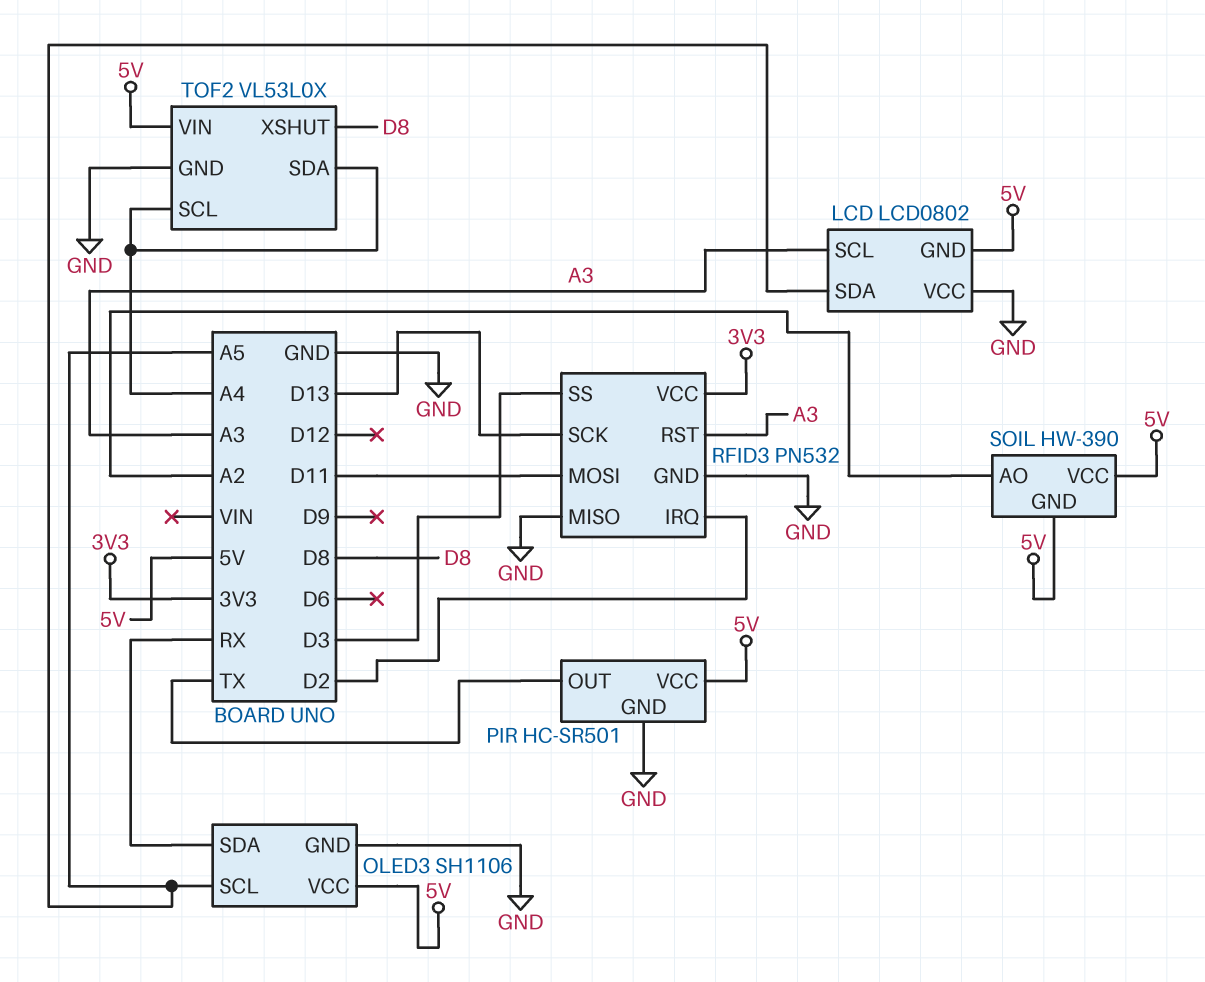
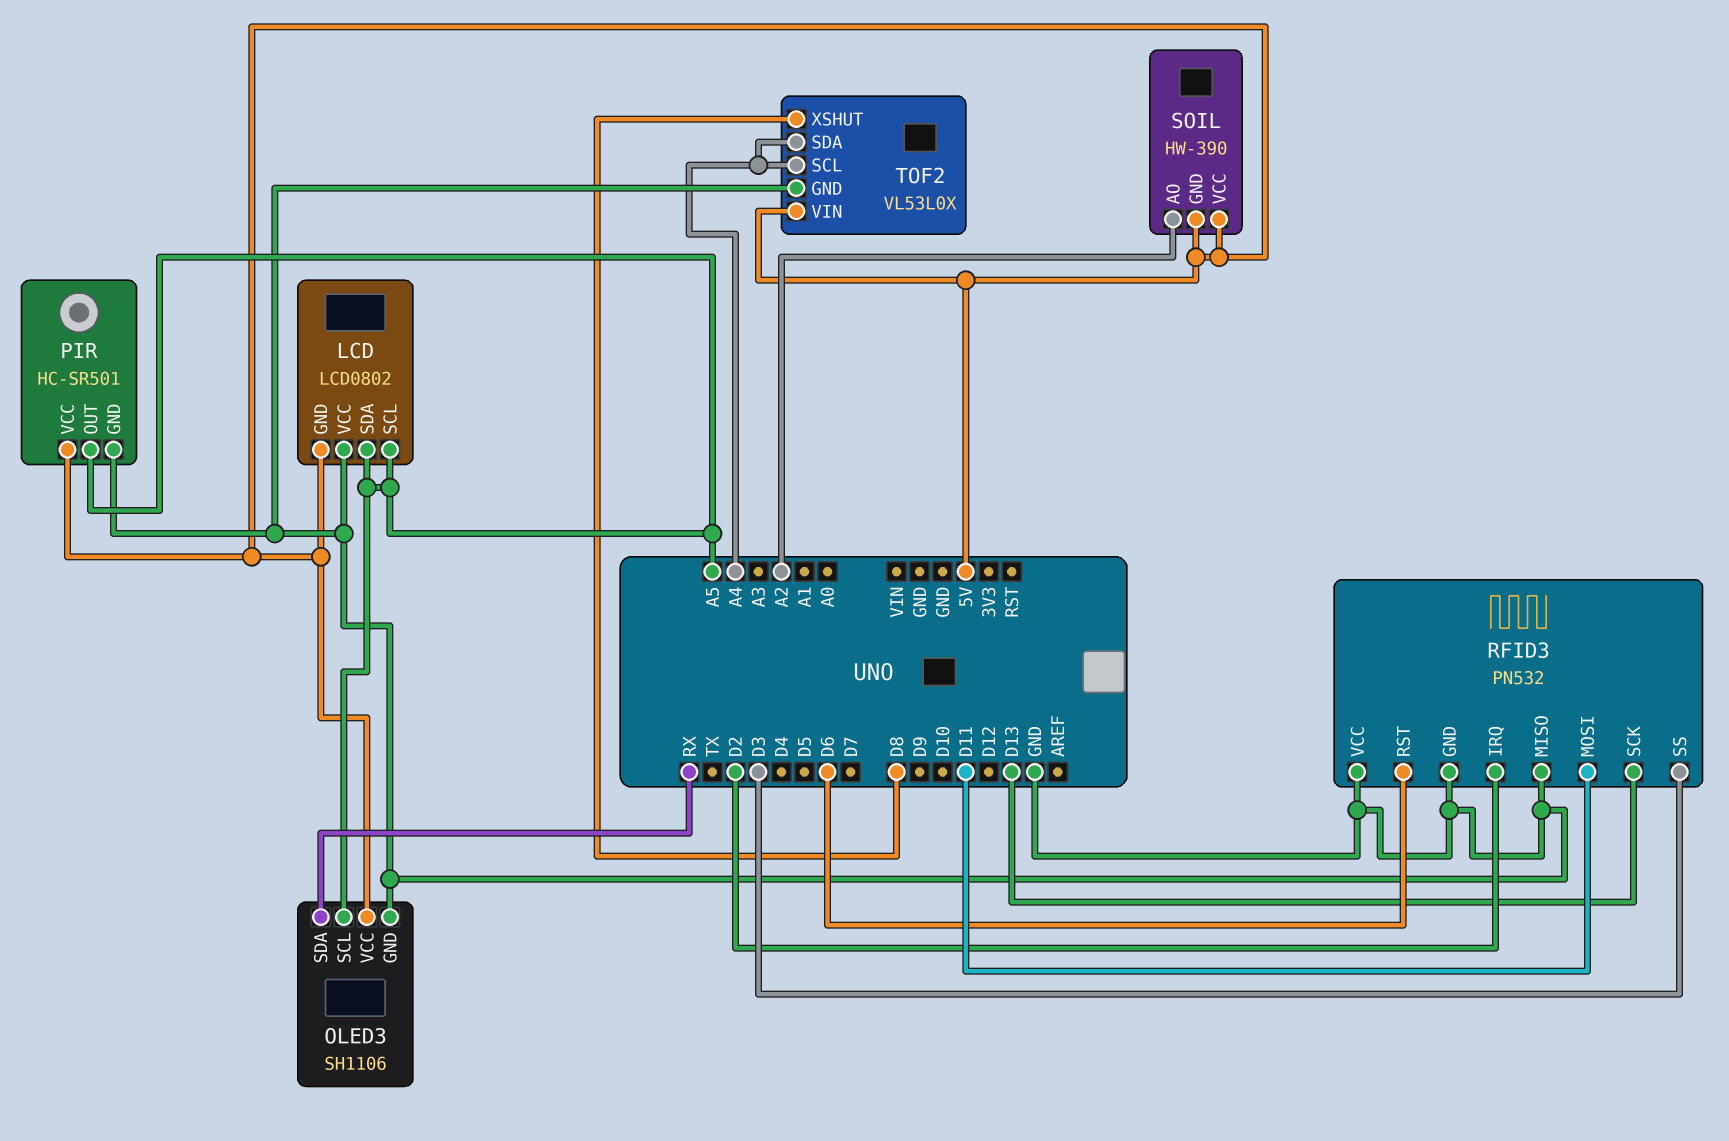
LCD pin SCL: A3 -> A5
PIR pin OUT: TX -> A5
RFID3 pin RST: A3 -> D6
RFID3 pin VCC: 3V3 -> GND

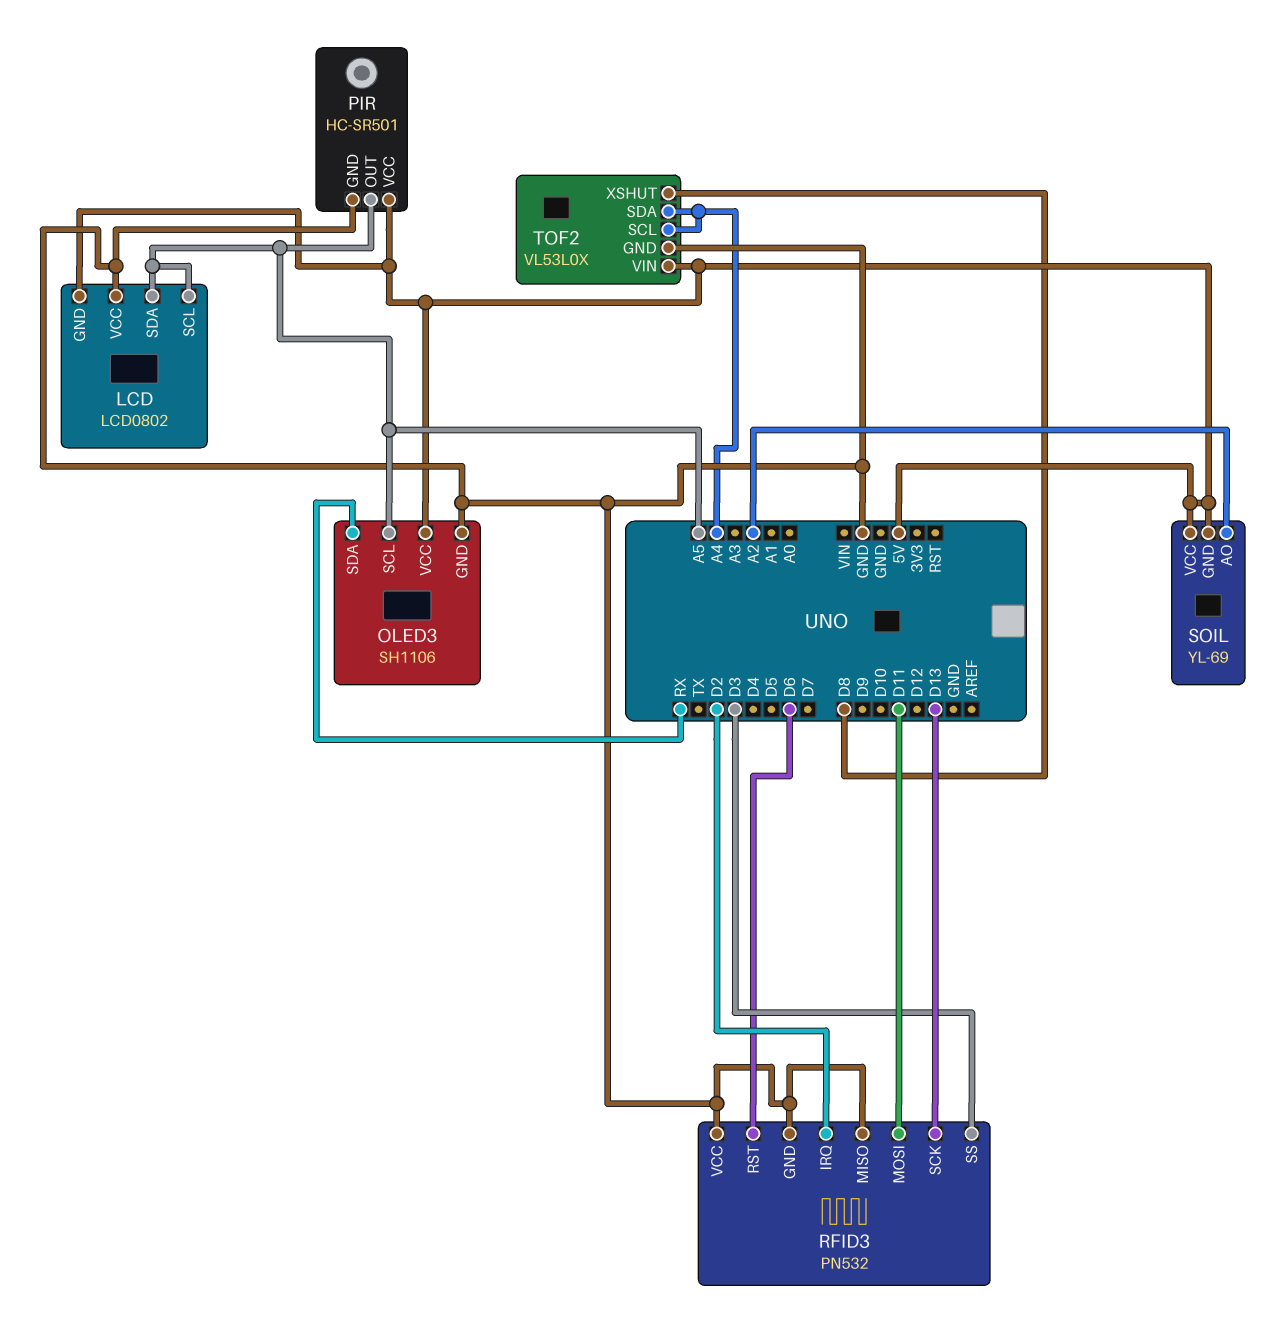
SOIL: HW-390 -> YL-69

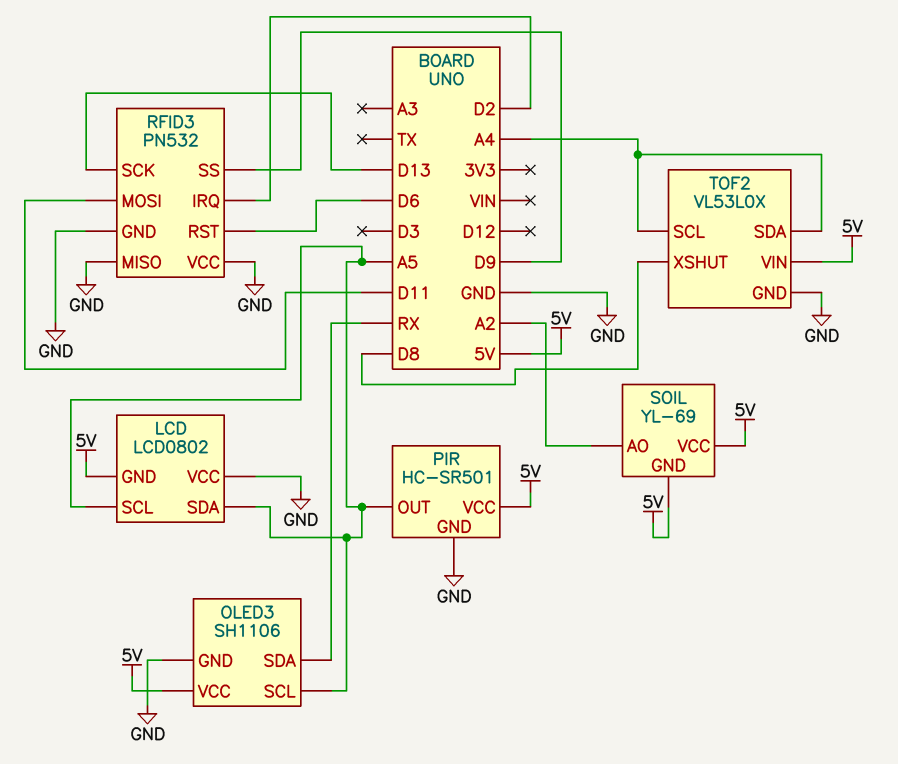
RFID3 pin SS: D3 -> D9

